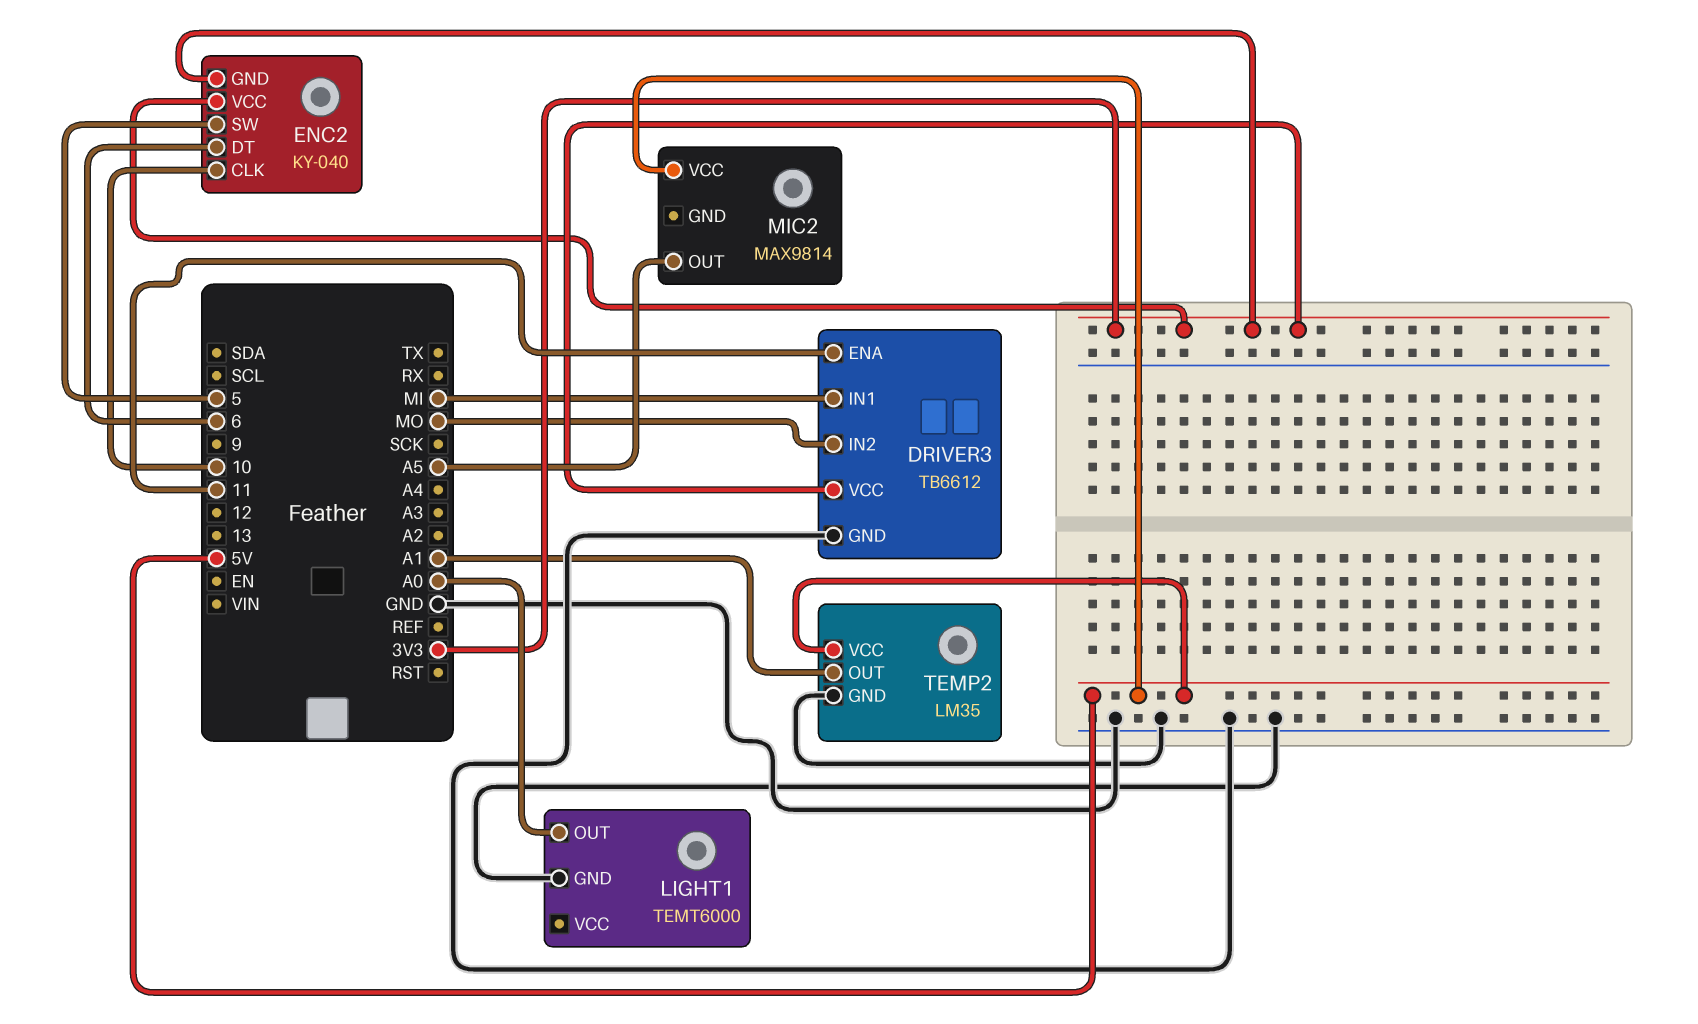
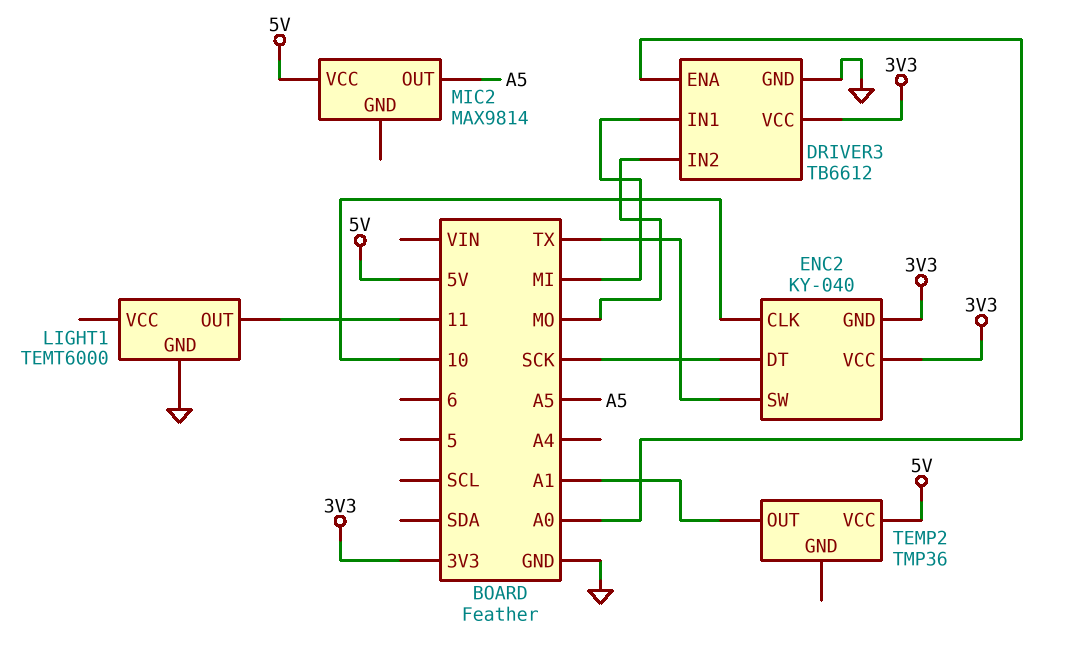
DRIVER3 pin ENA: 11 -> A0
ENC2 pin DT: 6 -> SCK
ENC2 pin SW: 5 -> TX
LIGHT1 pin OUT: A0 -> 11
TEMP2: LM35 -> TMP36
TEMP2 pin GND: GND -> none

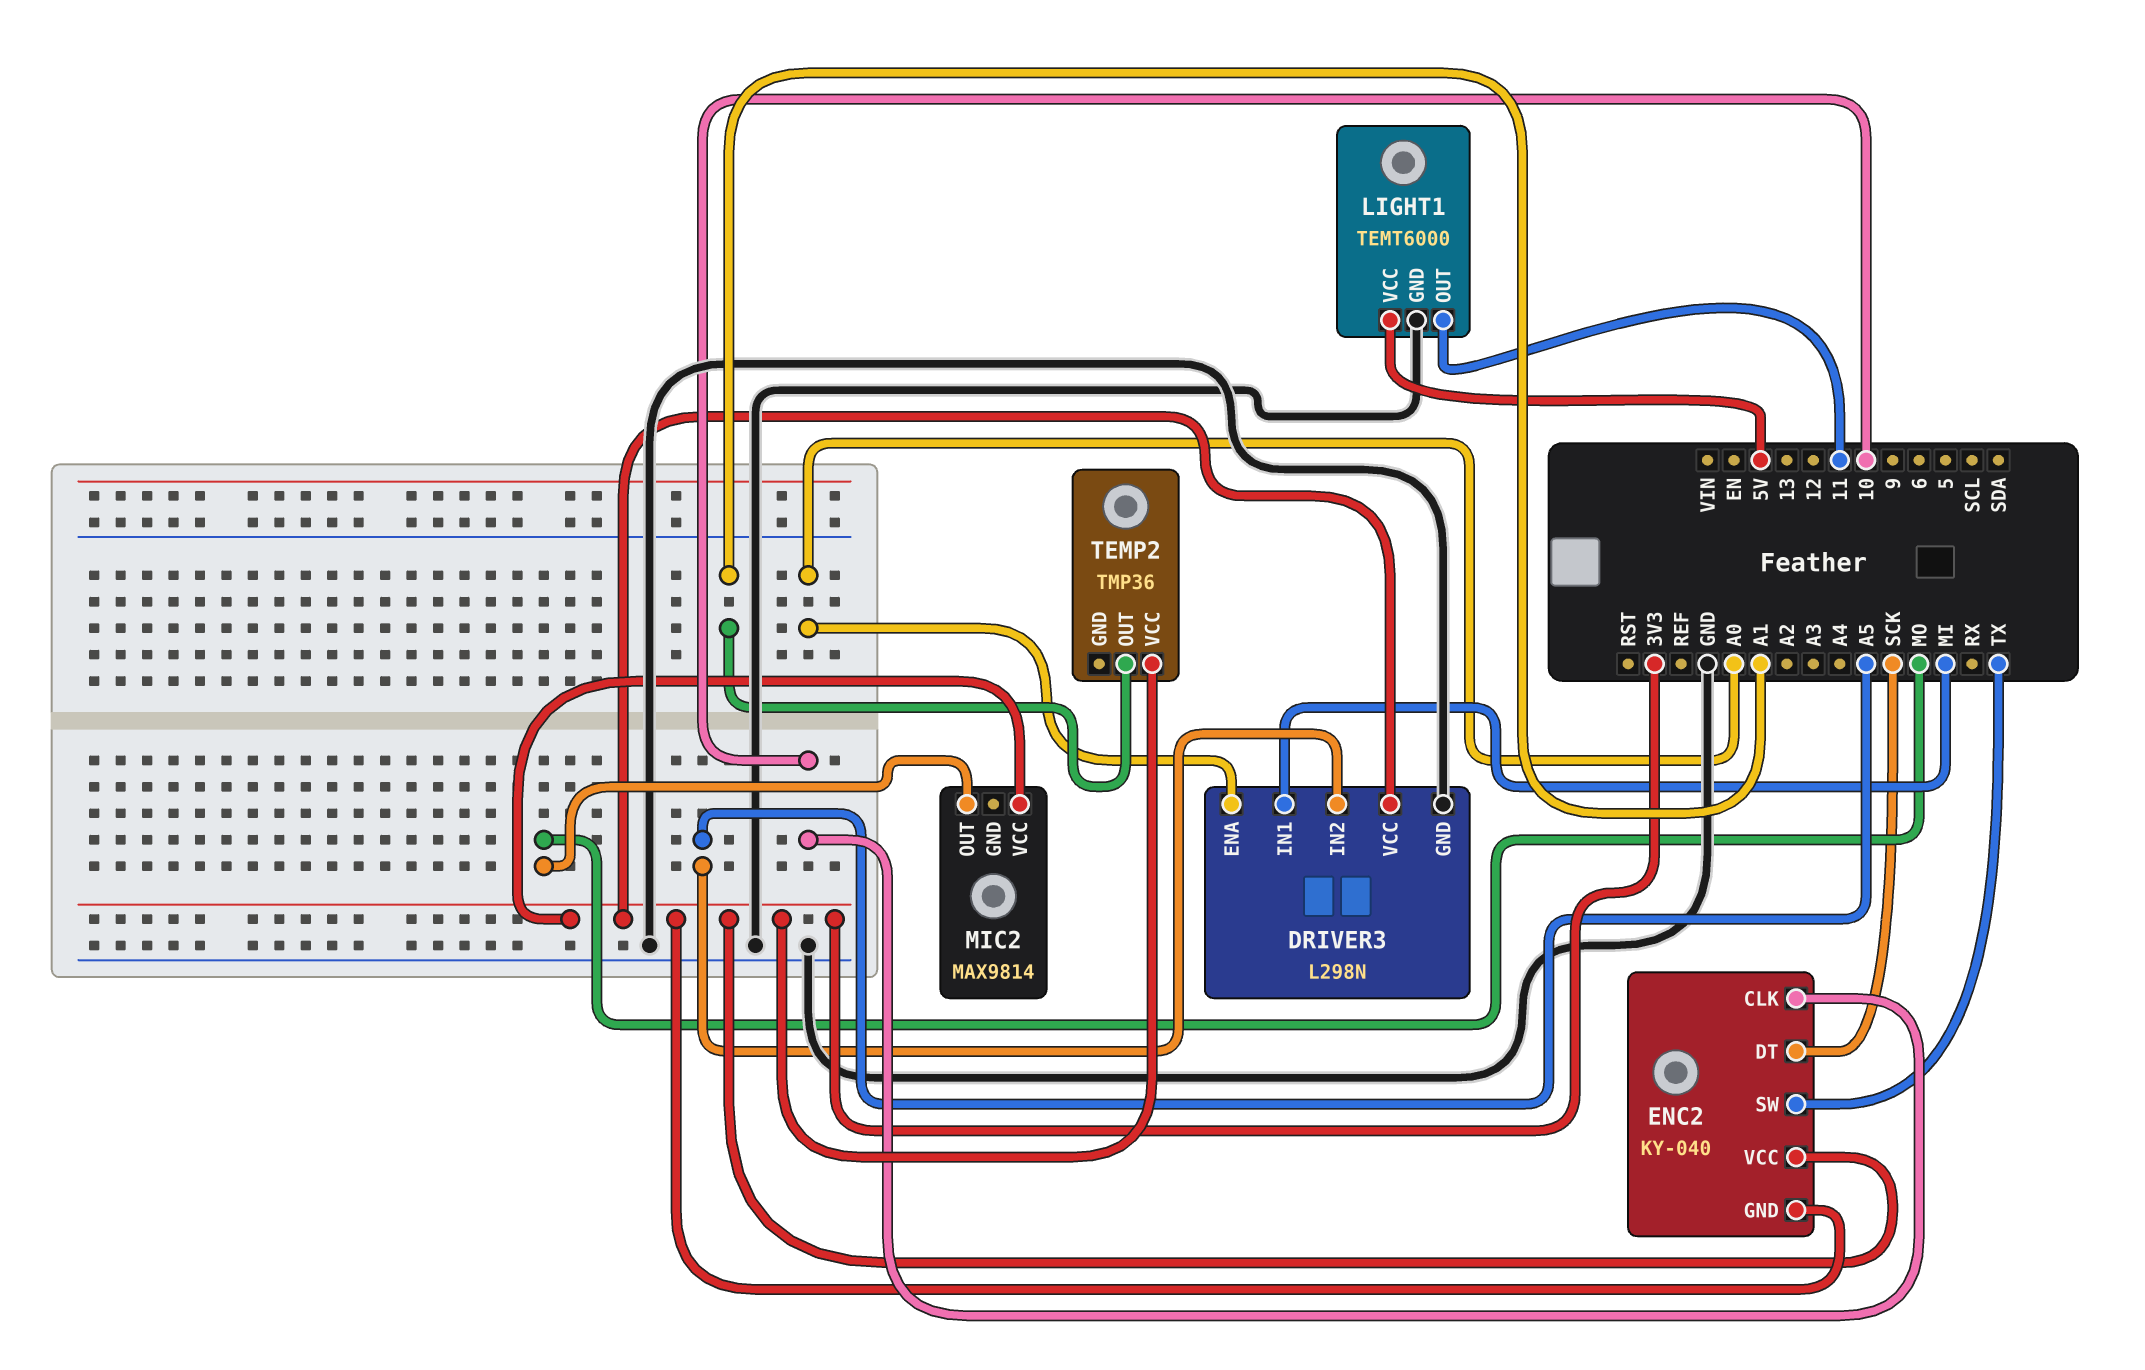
DRIVER3: TB6612 -> L298N
DRIVER3 pin IN2: MO -> A5
LIGHT1 pin VCC: none -> 5V
MIC2 pin OUT: A5 -> MO
MIC2 pin VCC: 5V -> 3V3
TEMP2 pin VCC: 5V -> 3V3

